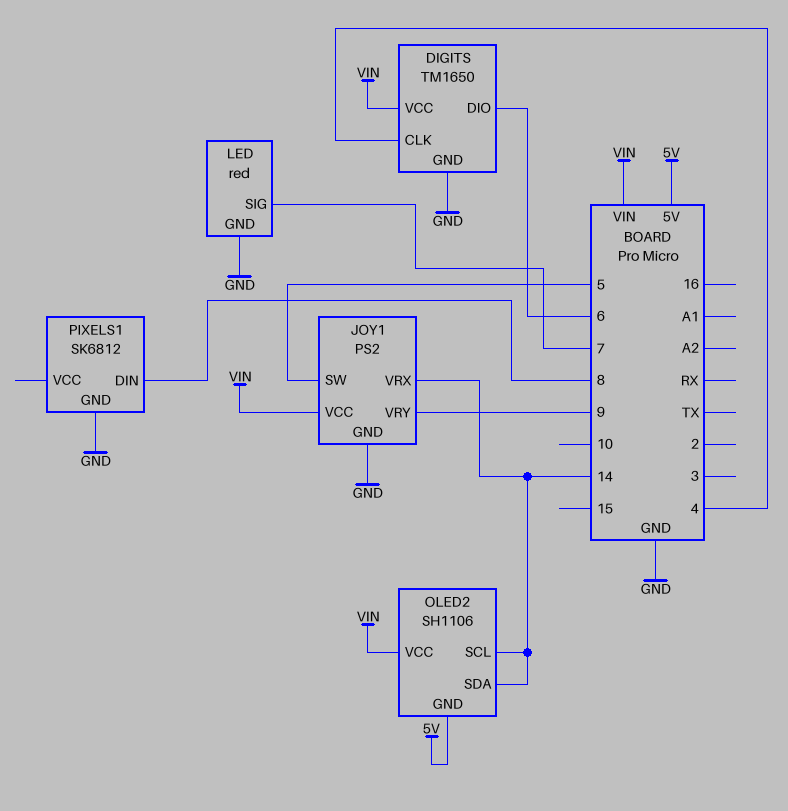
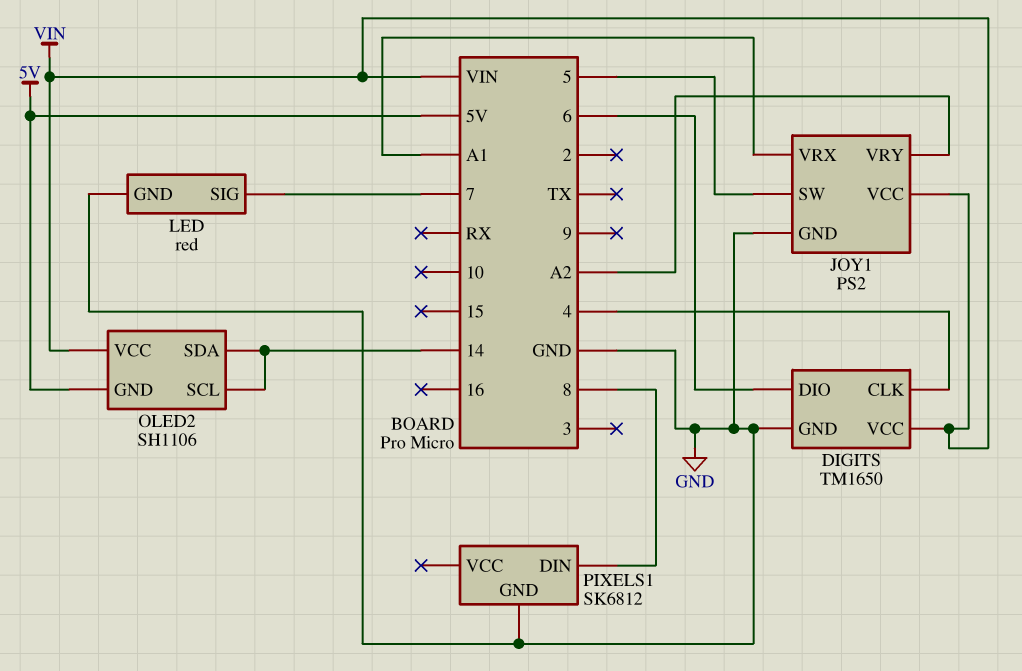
JOY1 pin VRX: 14 -> A1
JOY1 pin VRY: 9 -> A2

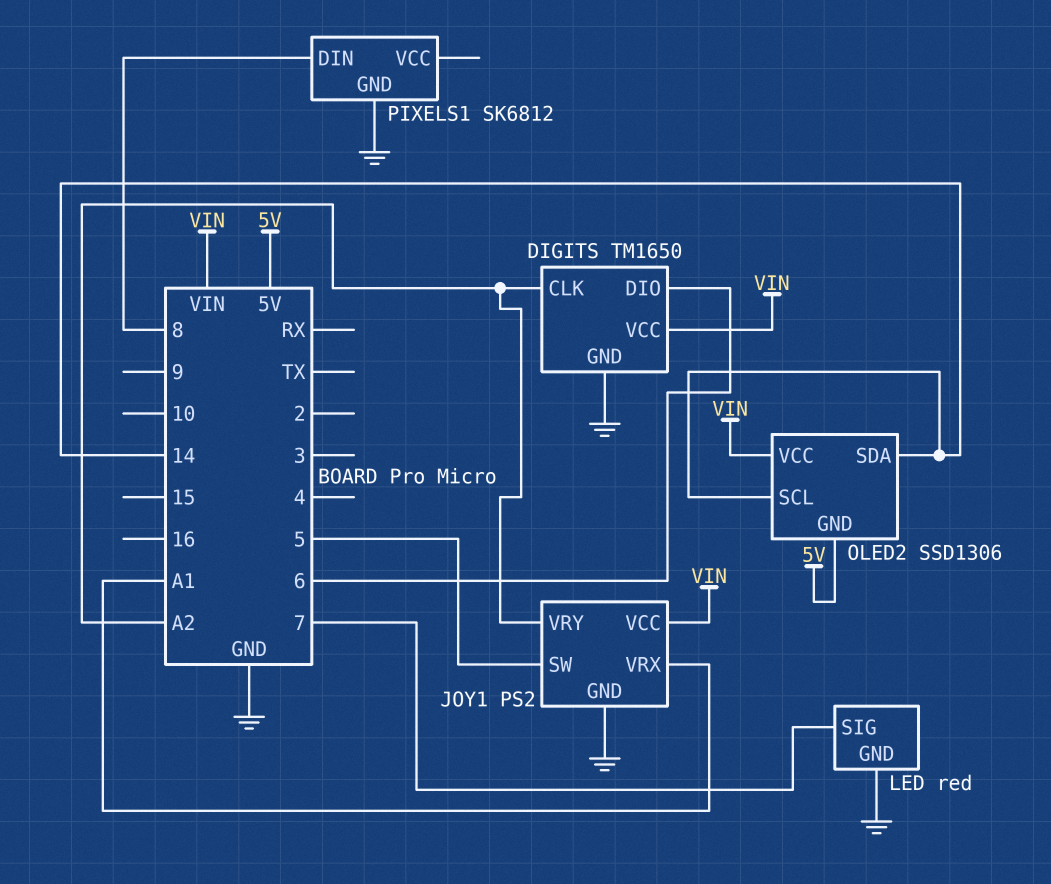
DIGITS pin CLK: 4 -> A2
OLED2: SH1106 -> SSD1306

